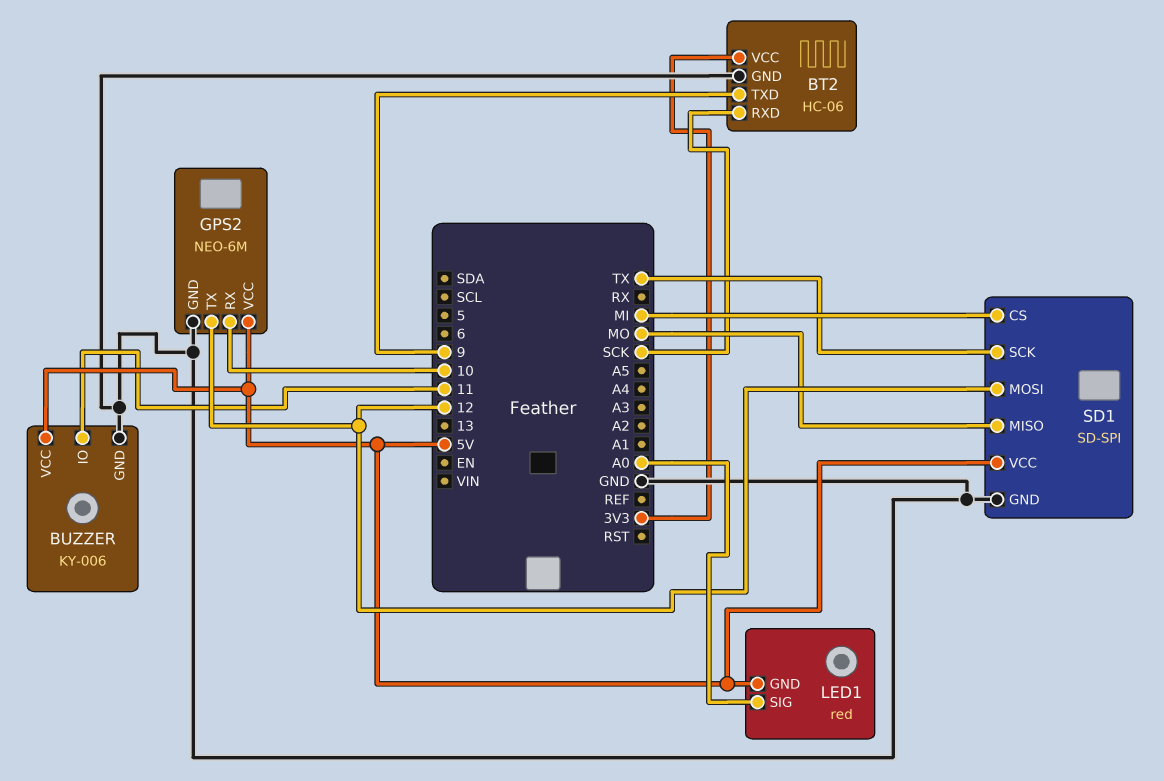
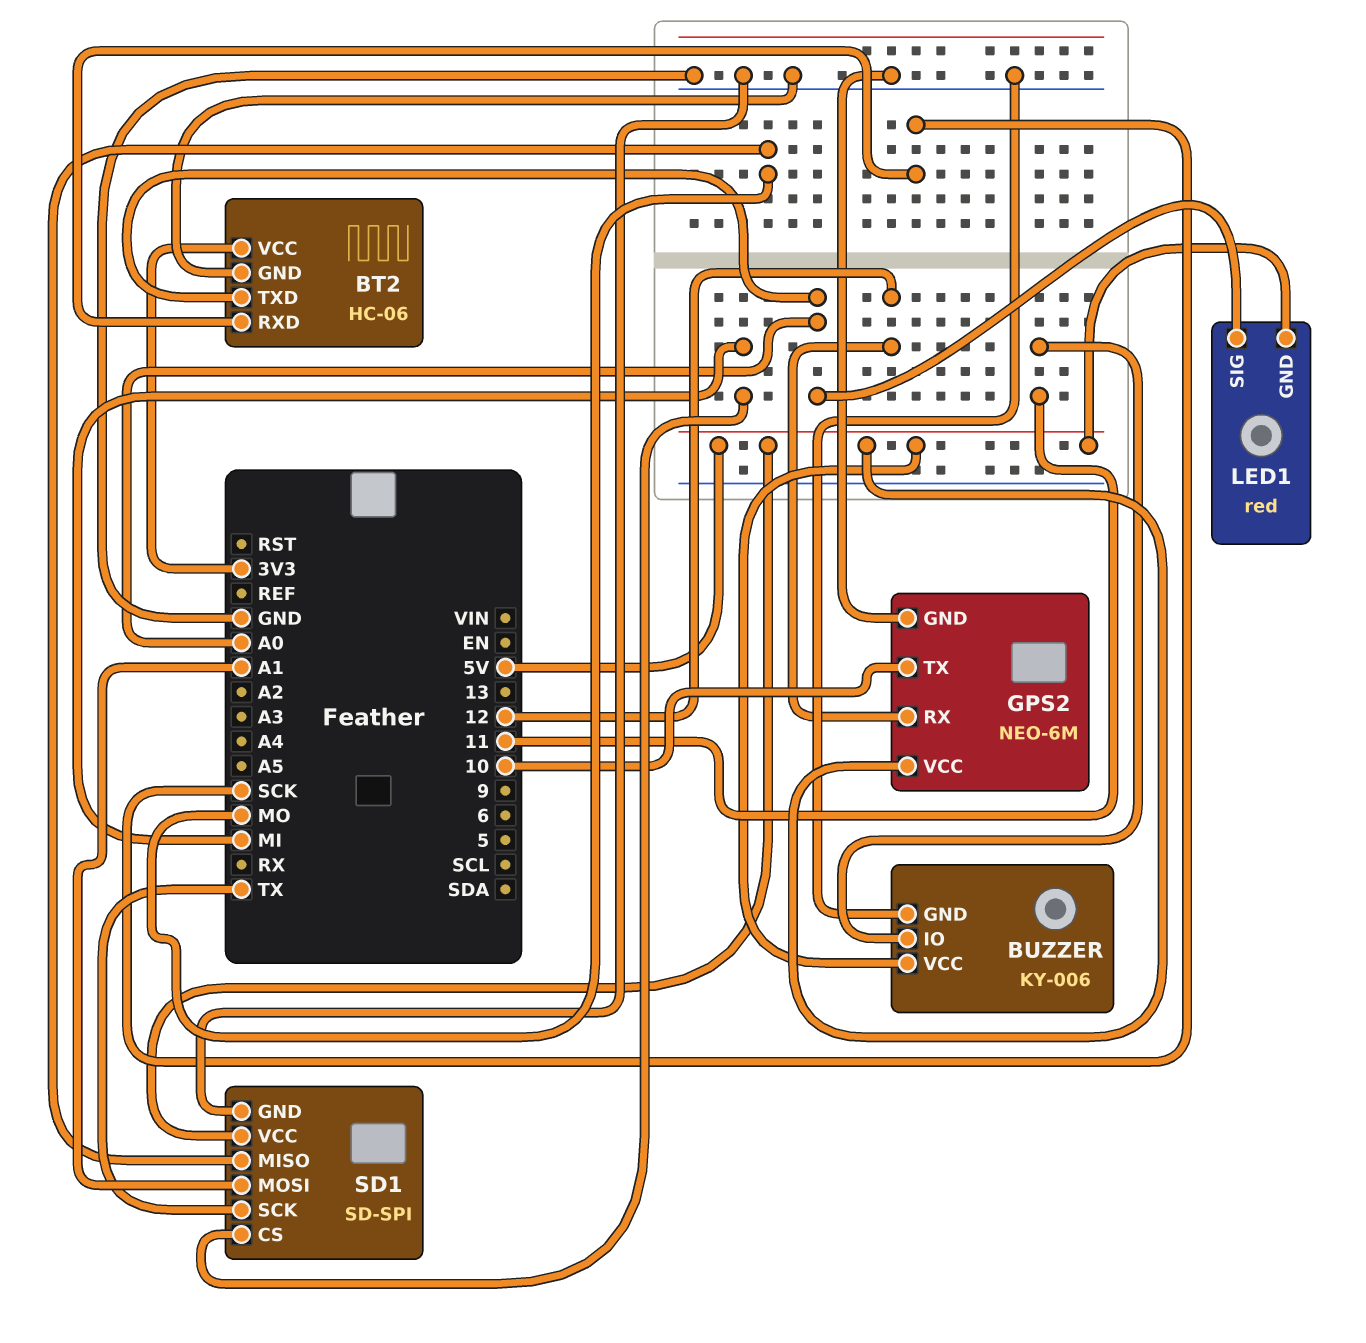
BT2 pin TXD: 9 -> A0
GPS2 pin RX: 10 -> 12
GPS2 pin TX: 12 -> 10
SD1 pin MOSI: 12 -> A1

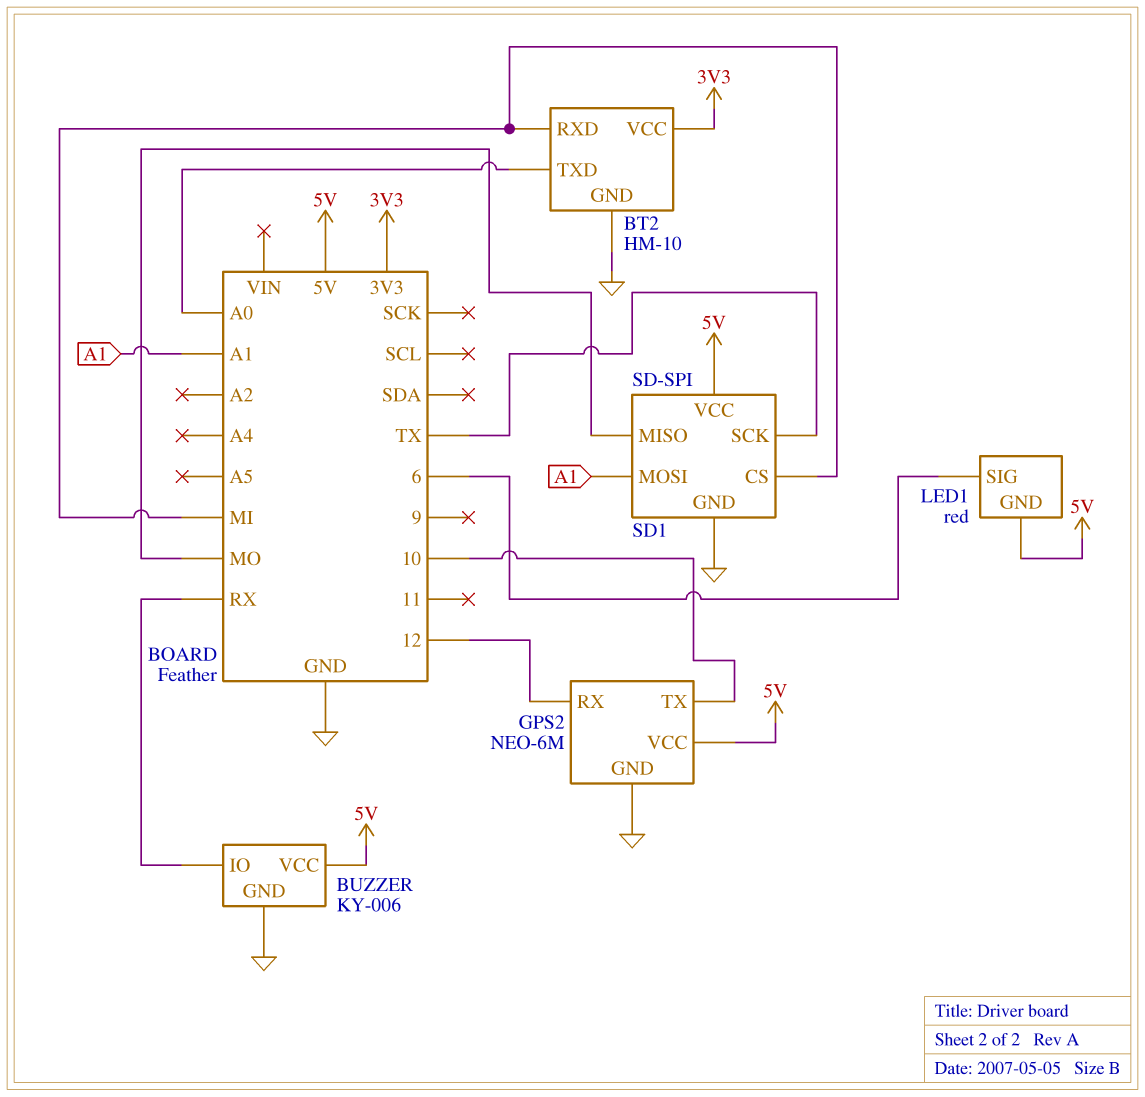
BT2: HC-06 -> HM-10
BT2 pin RXD: SCK -> MI
BUZZER pin IO: 11 -> RX
LED1 pin SIG: A0 -> 6

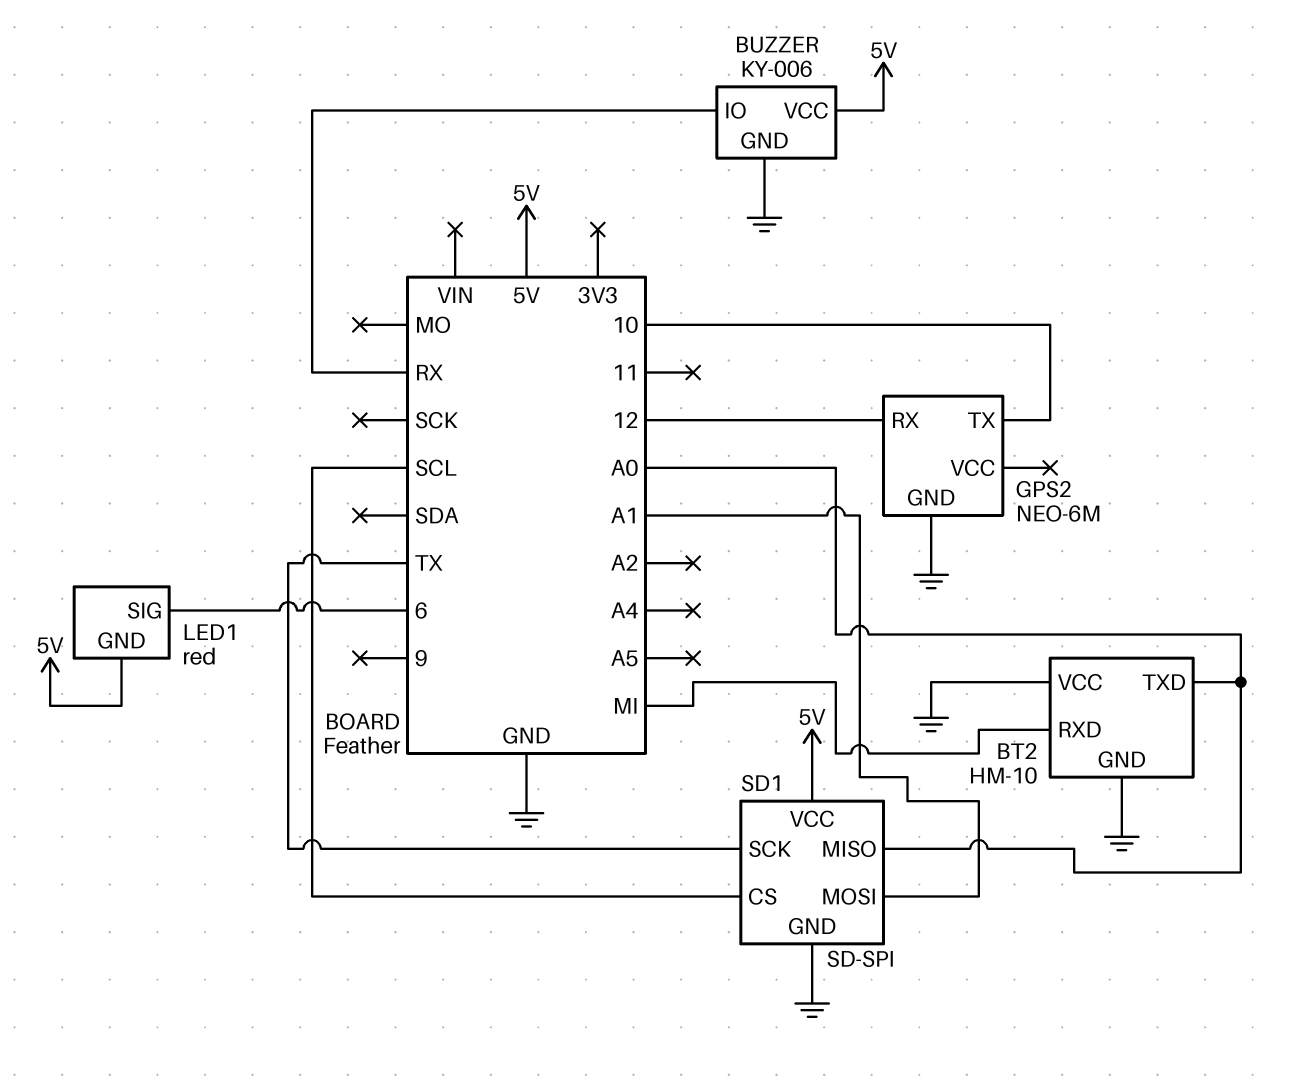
BT2 pin VCC: 3V3 -> GND
GPS2 pin VCC: 5V -> none
SD1 pin CS: MI -> SCL
SD1 pin MISO: MO -> A0

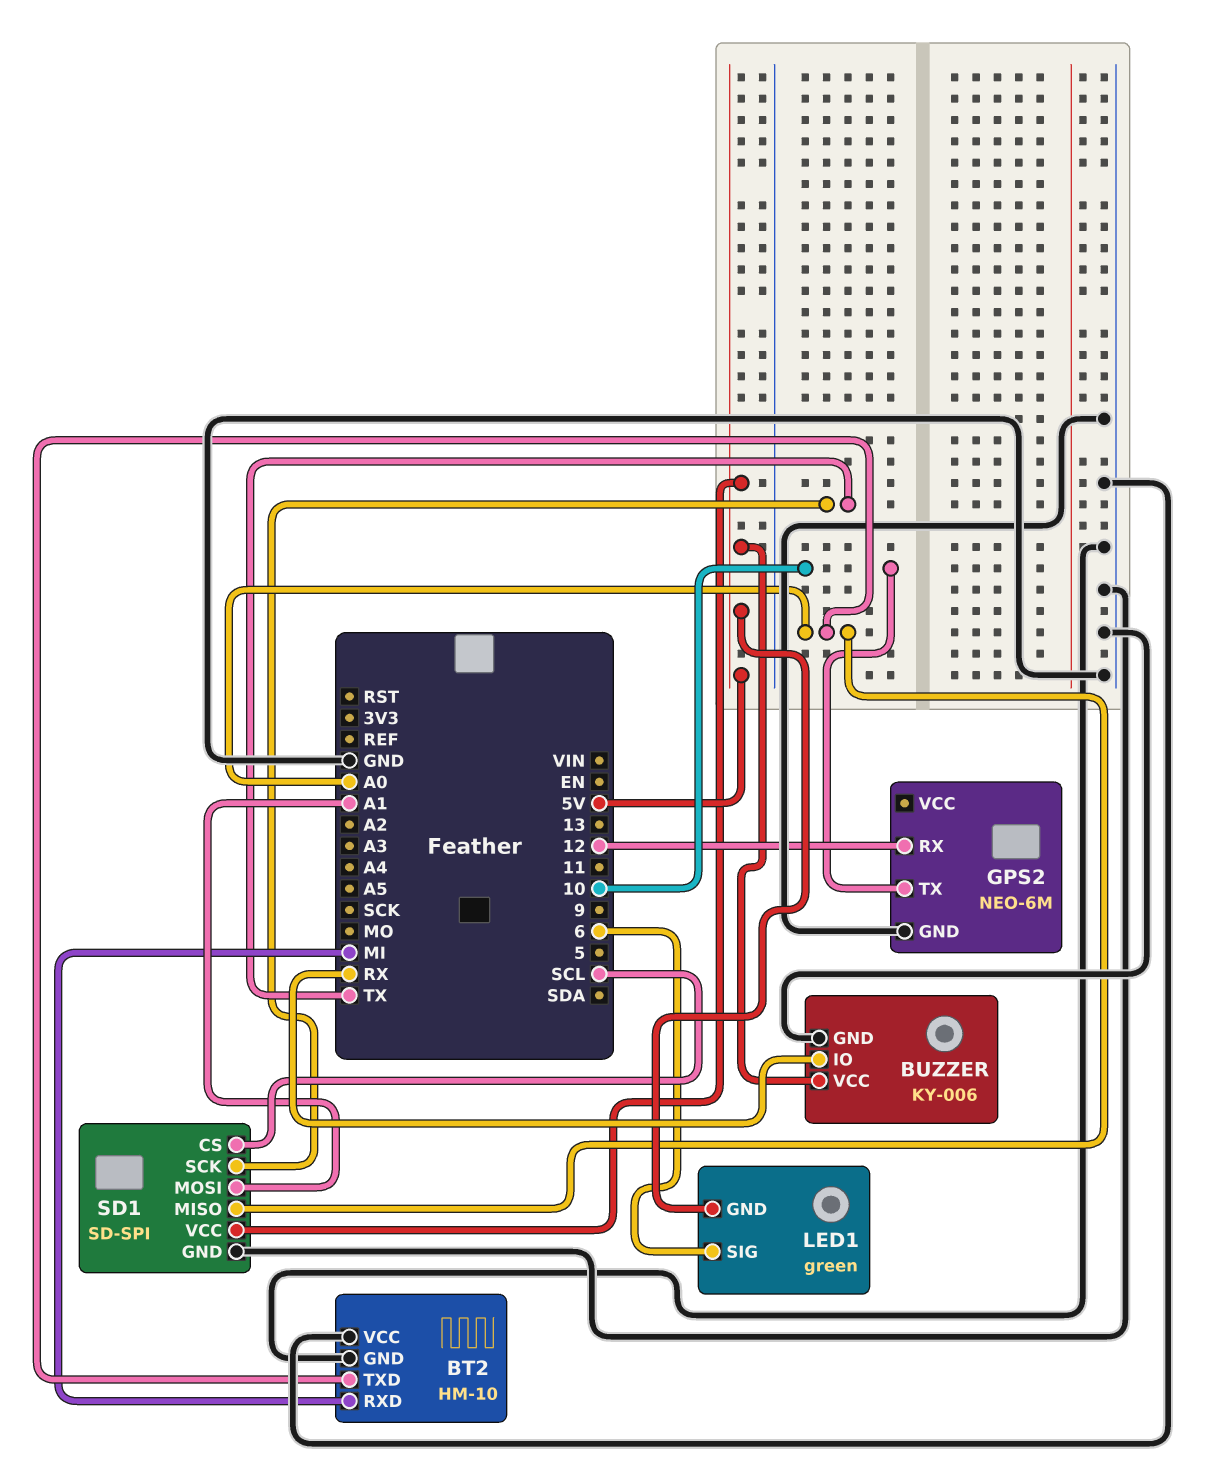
LED1: red -> green

